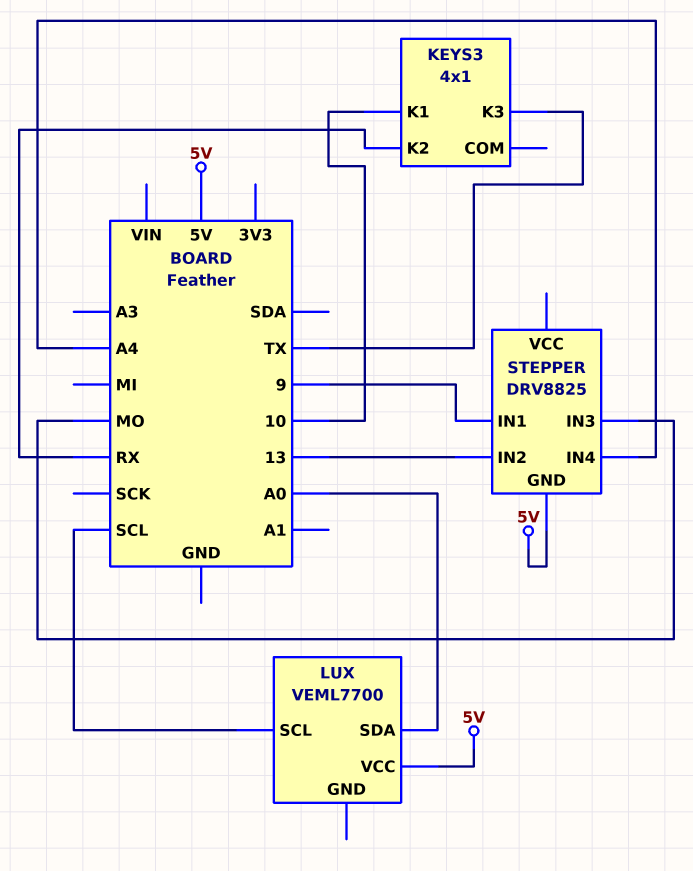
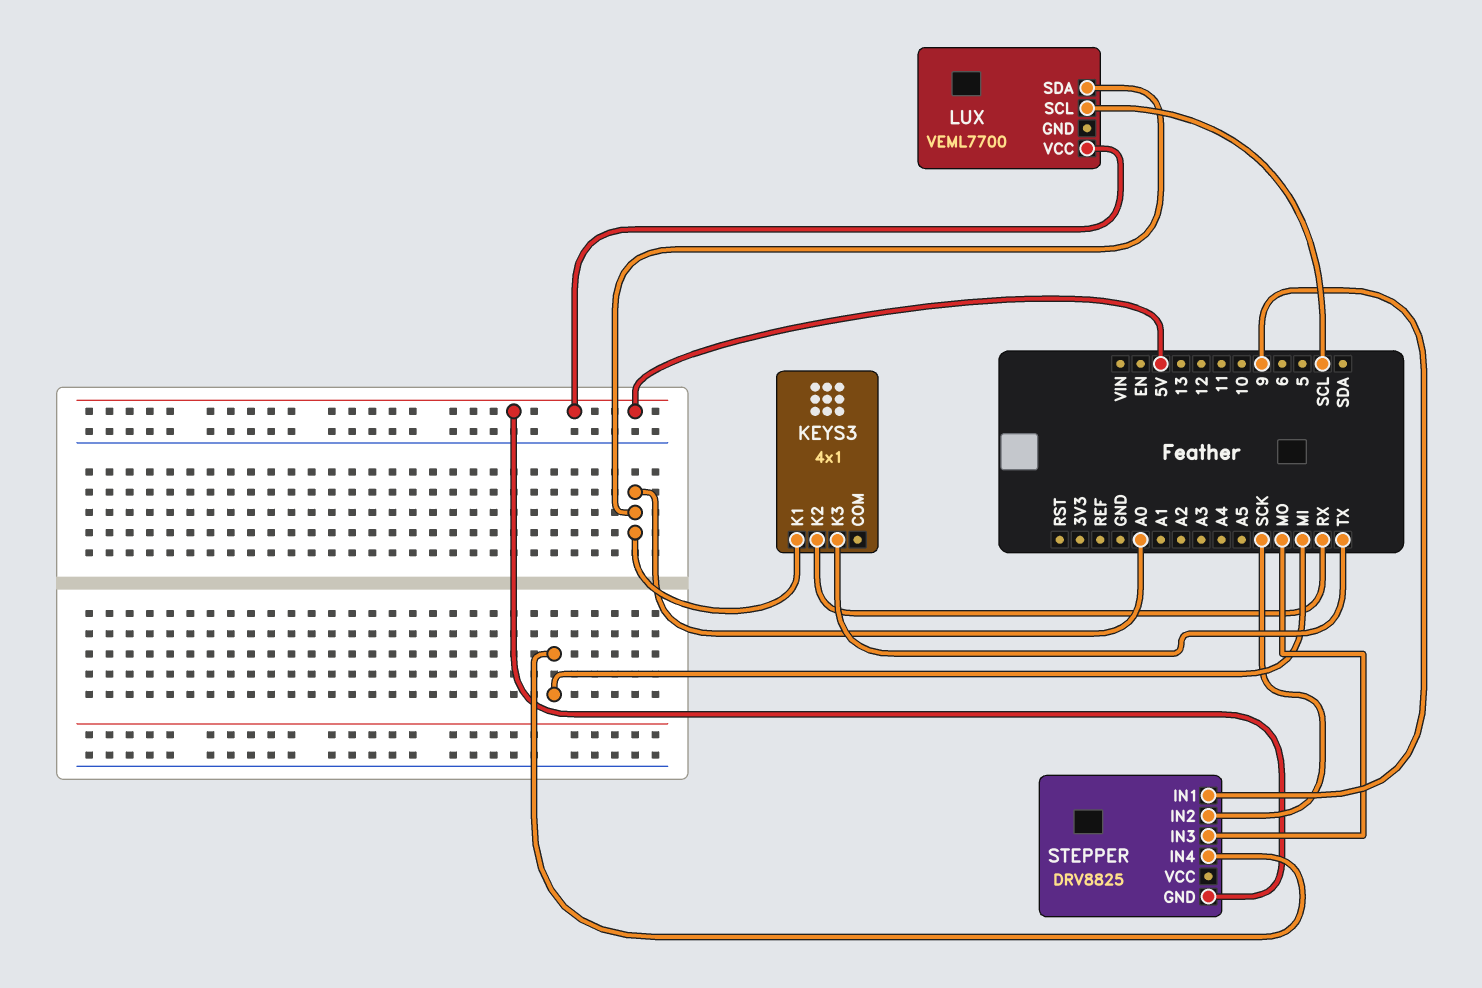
KEYS3 pin K1: 10 -> A0
STEPPER pin IN2: 13 -> SCK
STEPPER pin IN4: A4 -> MI

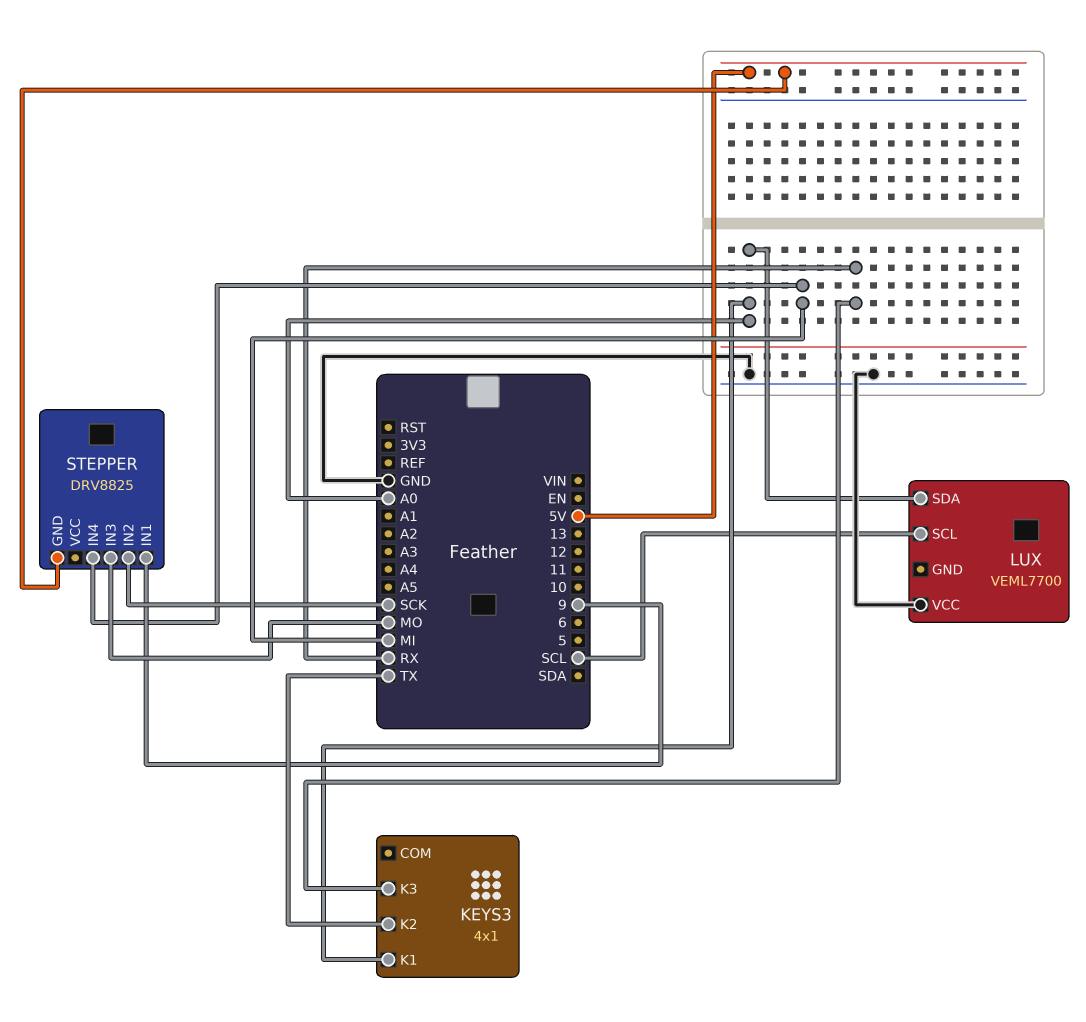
KEYS3 pin K2: RX -> TX
KEYS3 pin K3: TX -> RX
LUX pin VCC: 5V -> GND

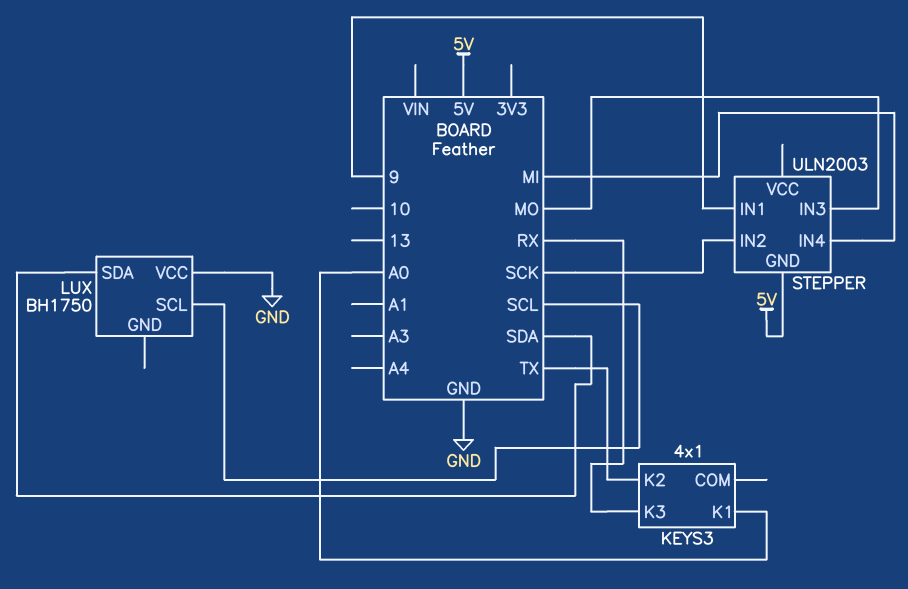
LUX: VEML7700 -> BH1750
LUX pin SDA: A0 -> SDA
STEPPER: DRV8825 -> ULN2003

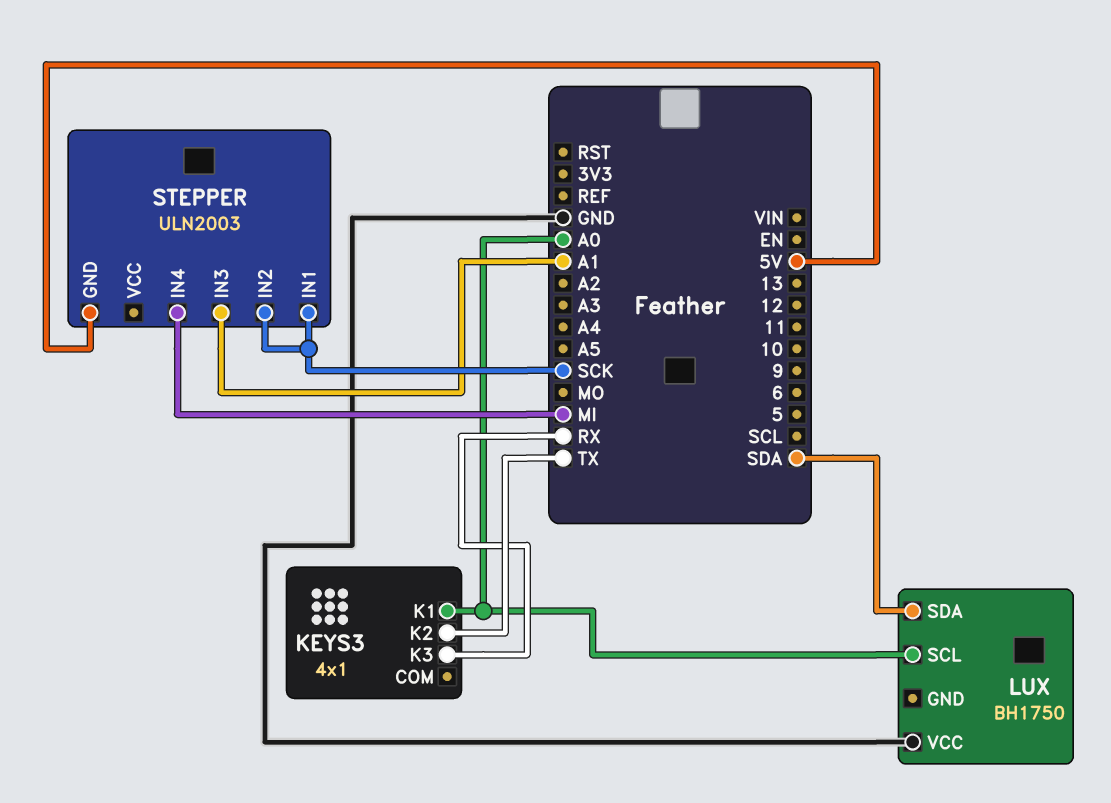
LUX pin SCL: SCL -> A0
STEPPER pin IN1: 9 -> SCK
STEPPER pin IN3: MO -> A1

